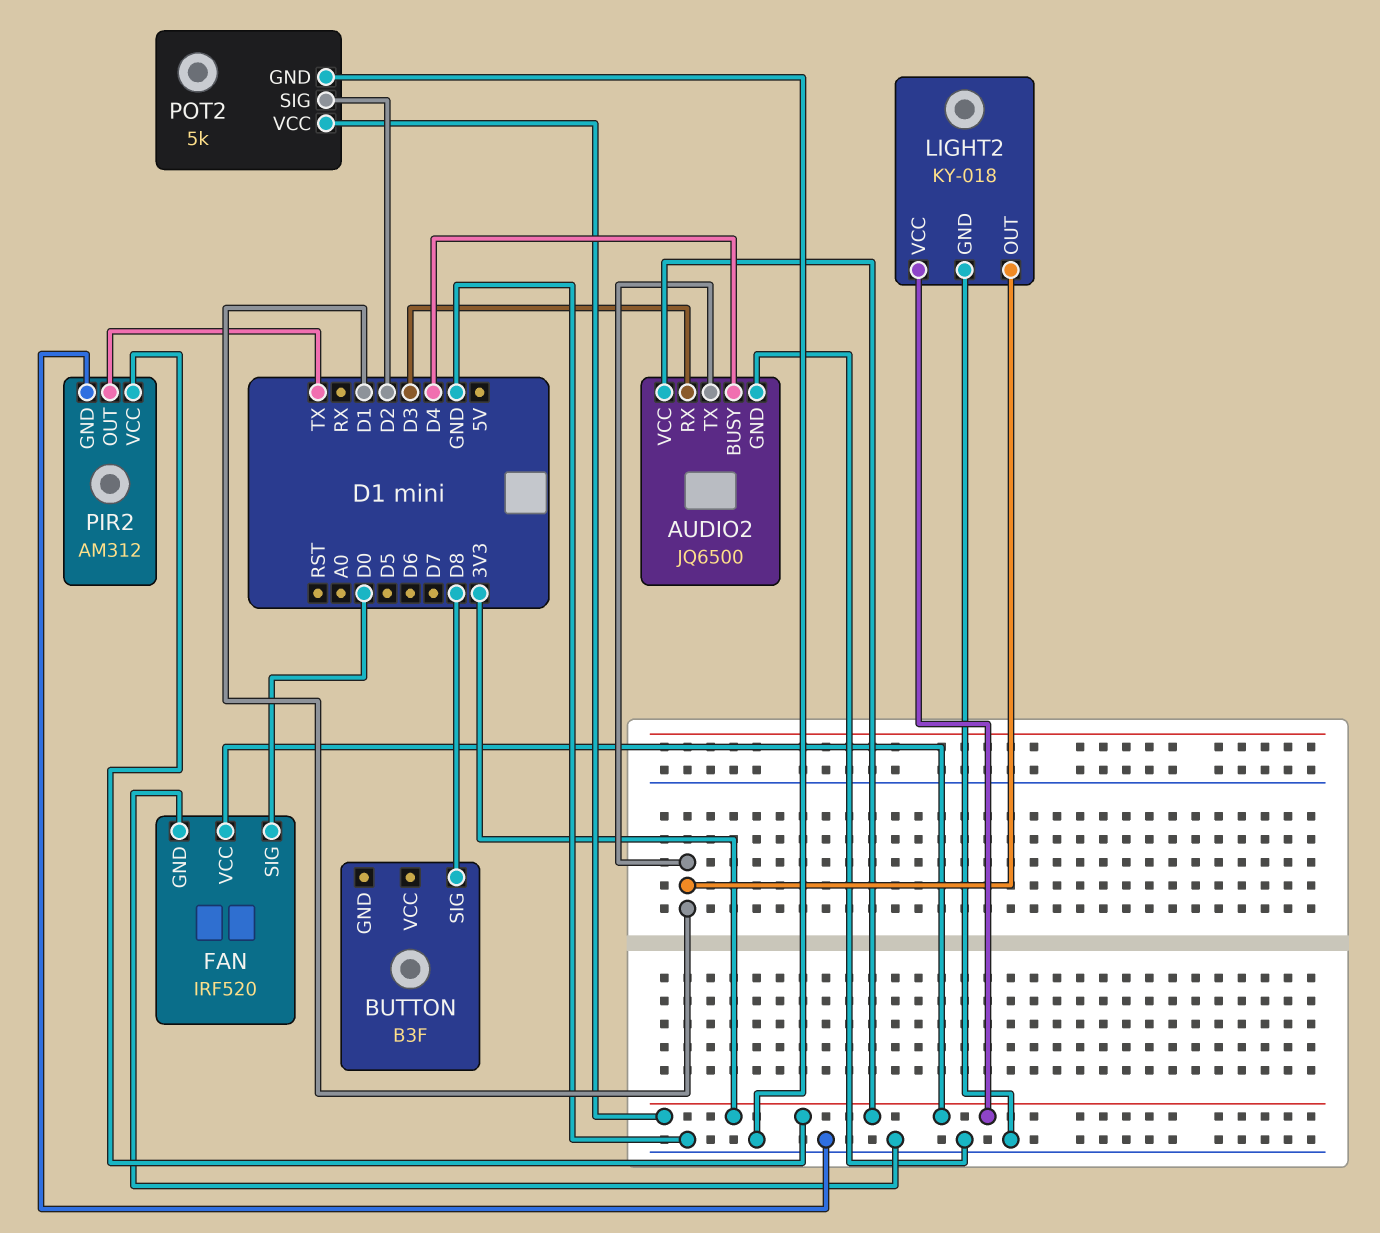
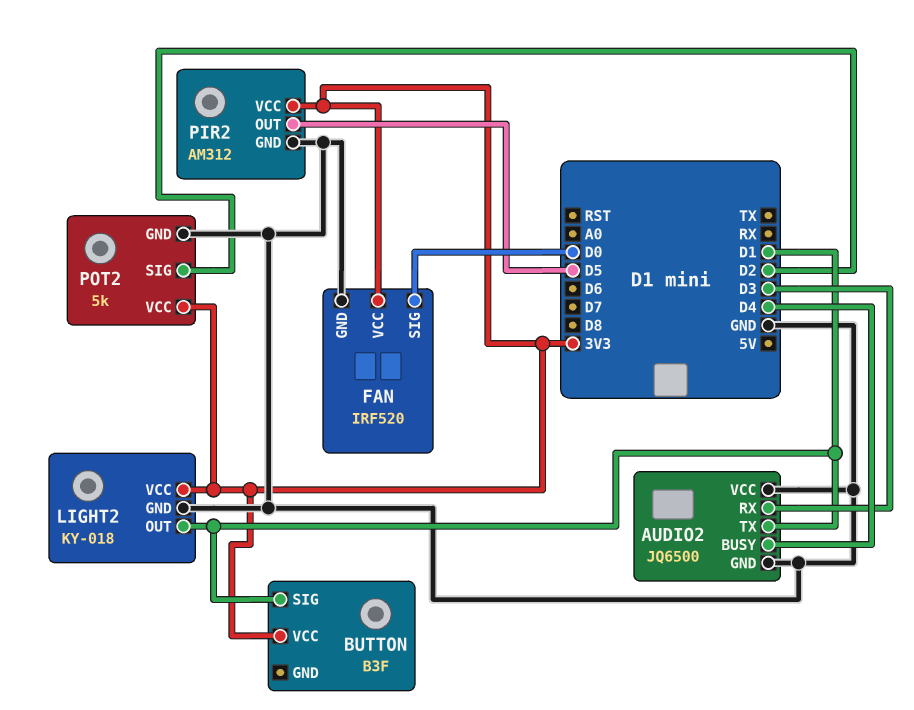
AUDIO2 pin VCC: 3V3 -> GND
BUTTON pin SIG: D8 -> D1
BUTTON pin VCC: none -> 3V3
PIR2 pin OUT: TX -> D5

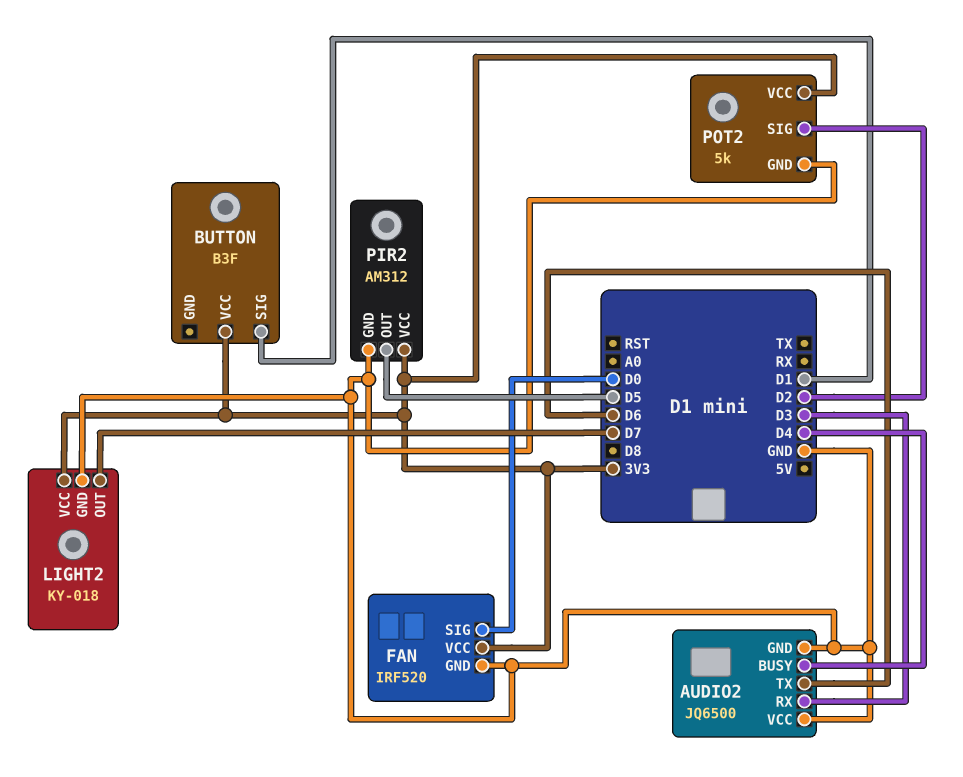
AUDIO2 pin TX: D1 -> D6
LIGHT2 pin OUT: D1 -> D7

